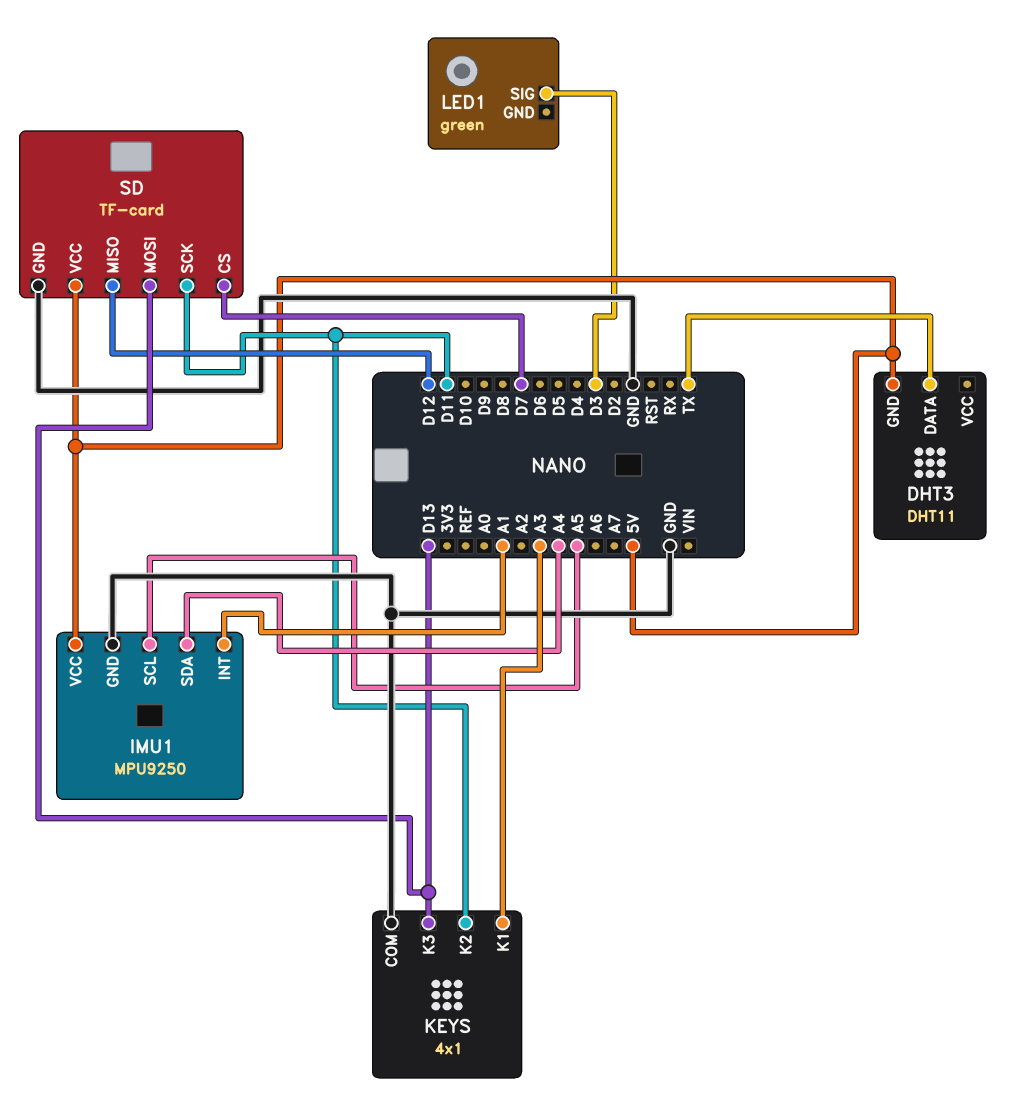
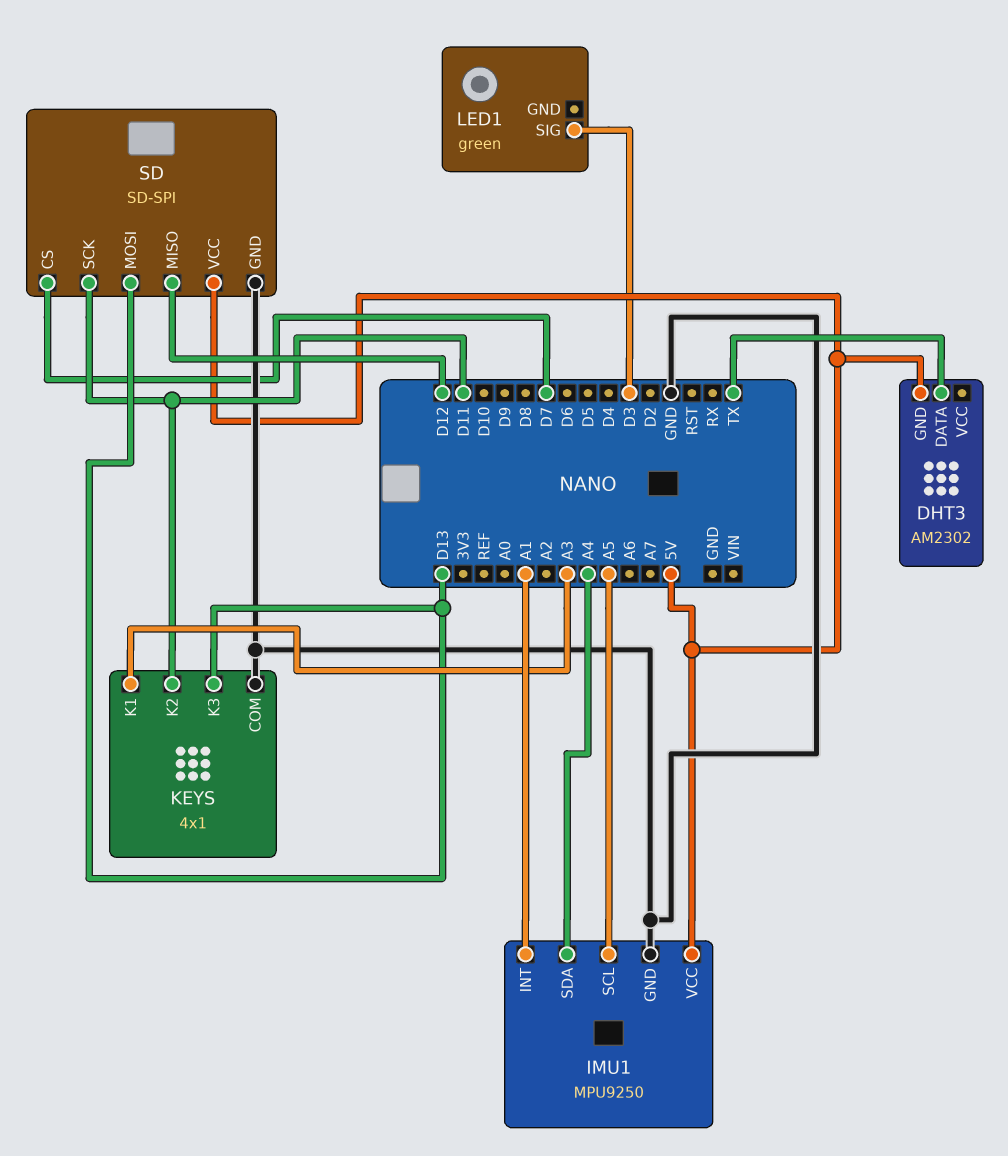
DHT3: DHT11 -> AM2302
SD: TF-card -> SD-SPI

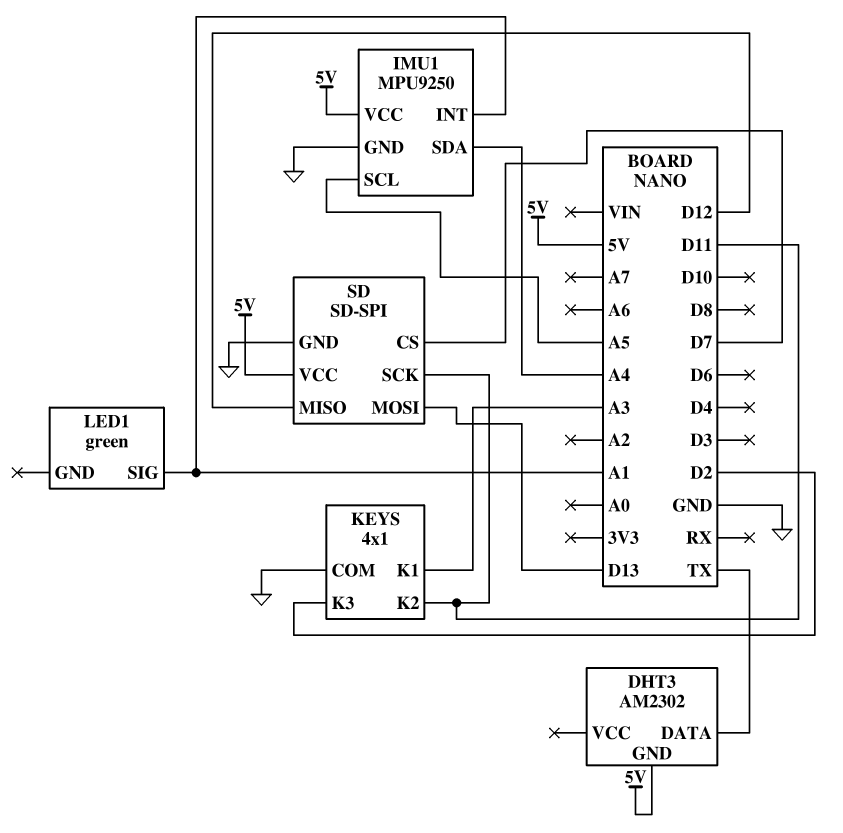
KEYS pin K3: D13 -> D2
LED1 pin SIG: D3 -> A1

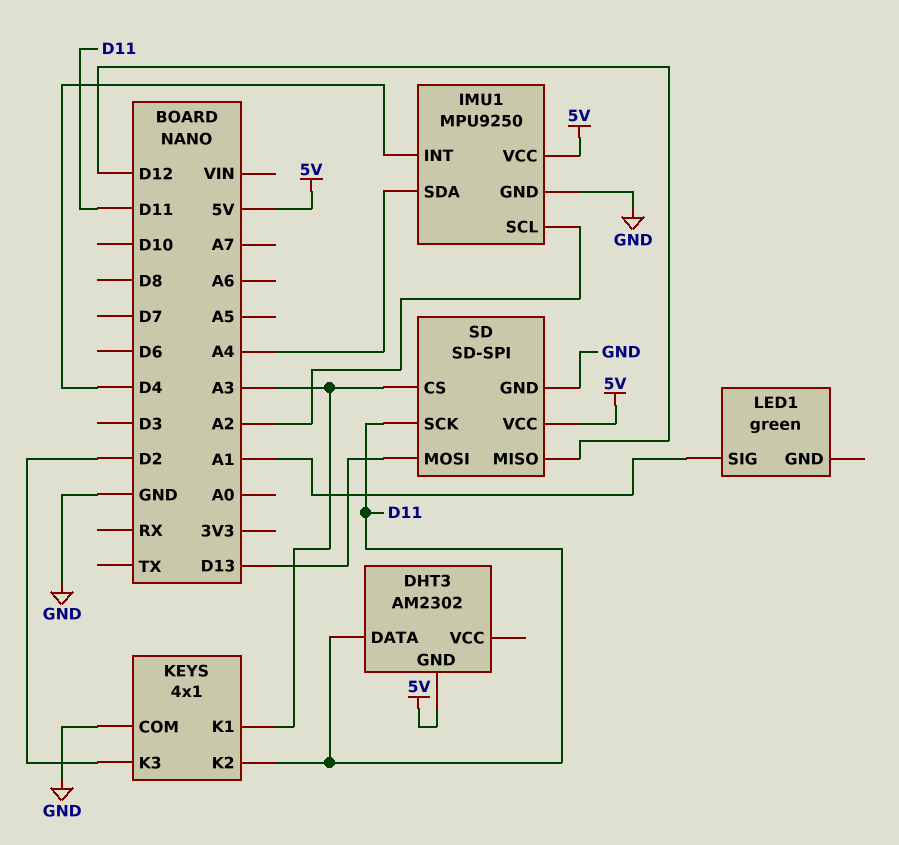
DHT3 pin DATA: TX -> D11
IMU1 pin INT: A1 -> D4
IMU1 pin SCL: A5 -> A2
SD pin CS: D7 -> A3

